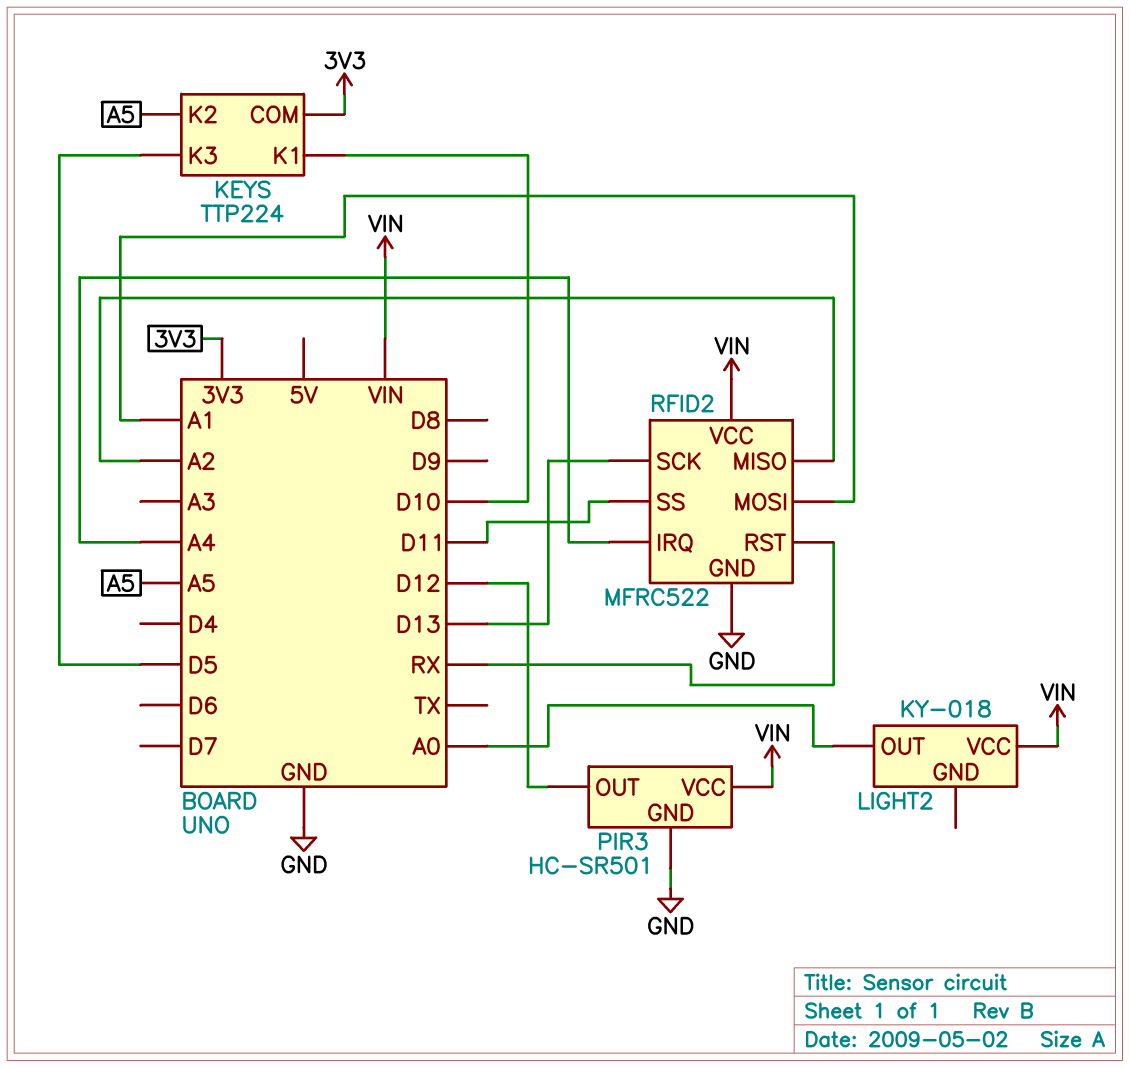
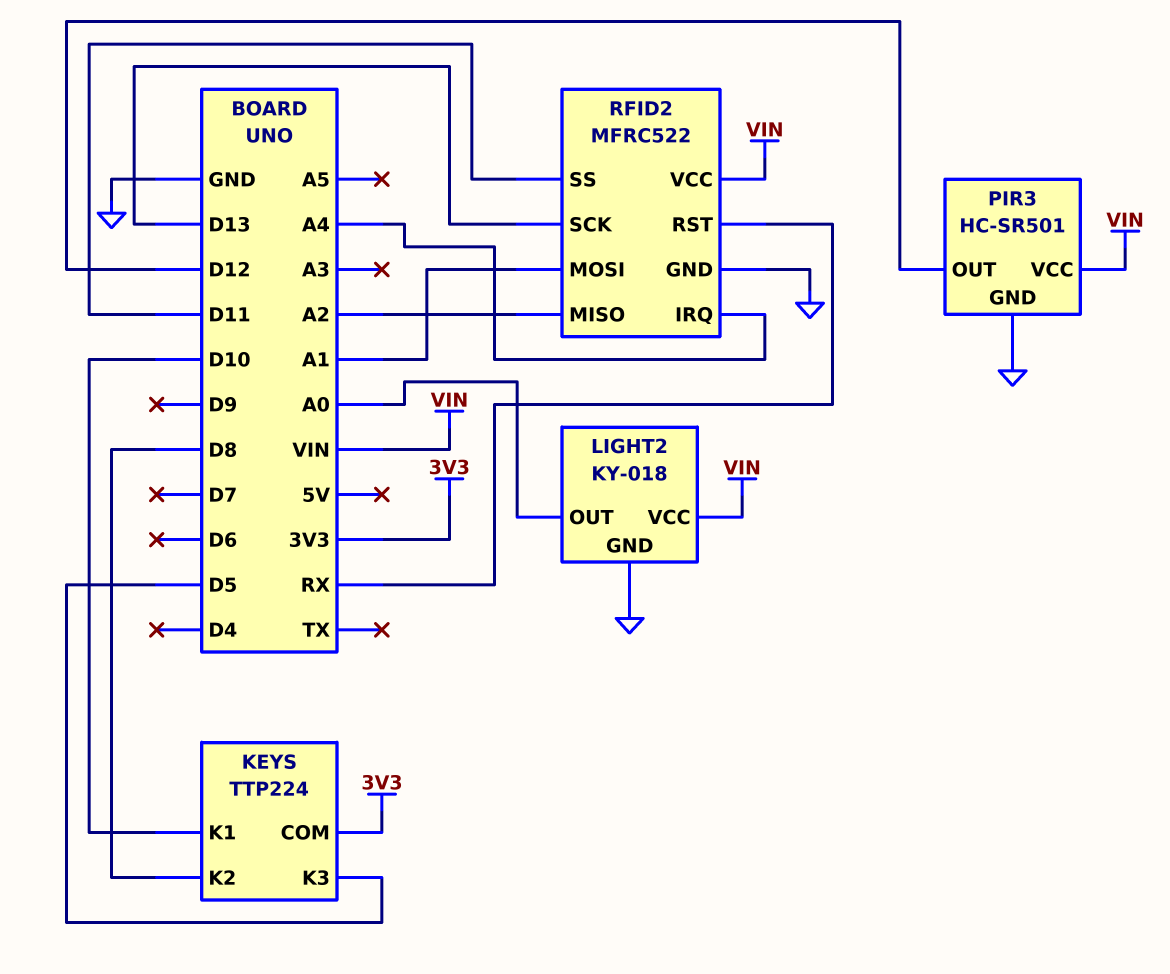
KEYS pin K2: A5 -> D8
LIGHT2 pin GND: none -> GND

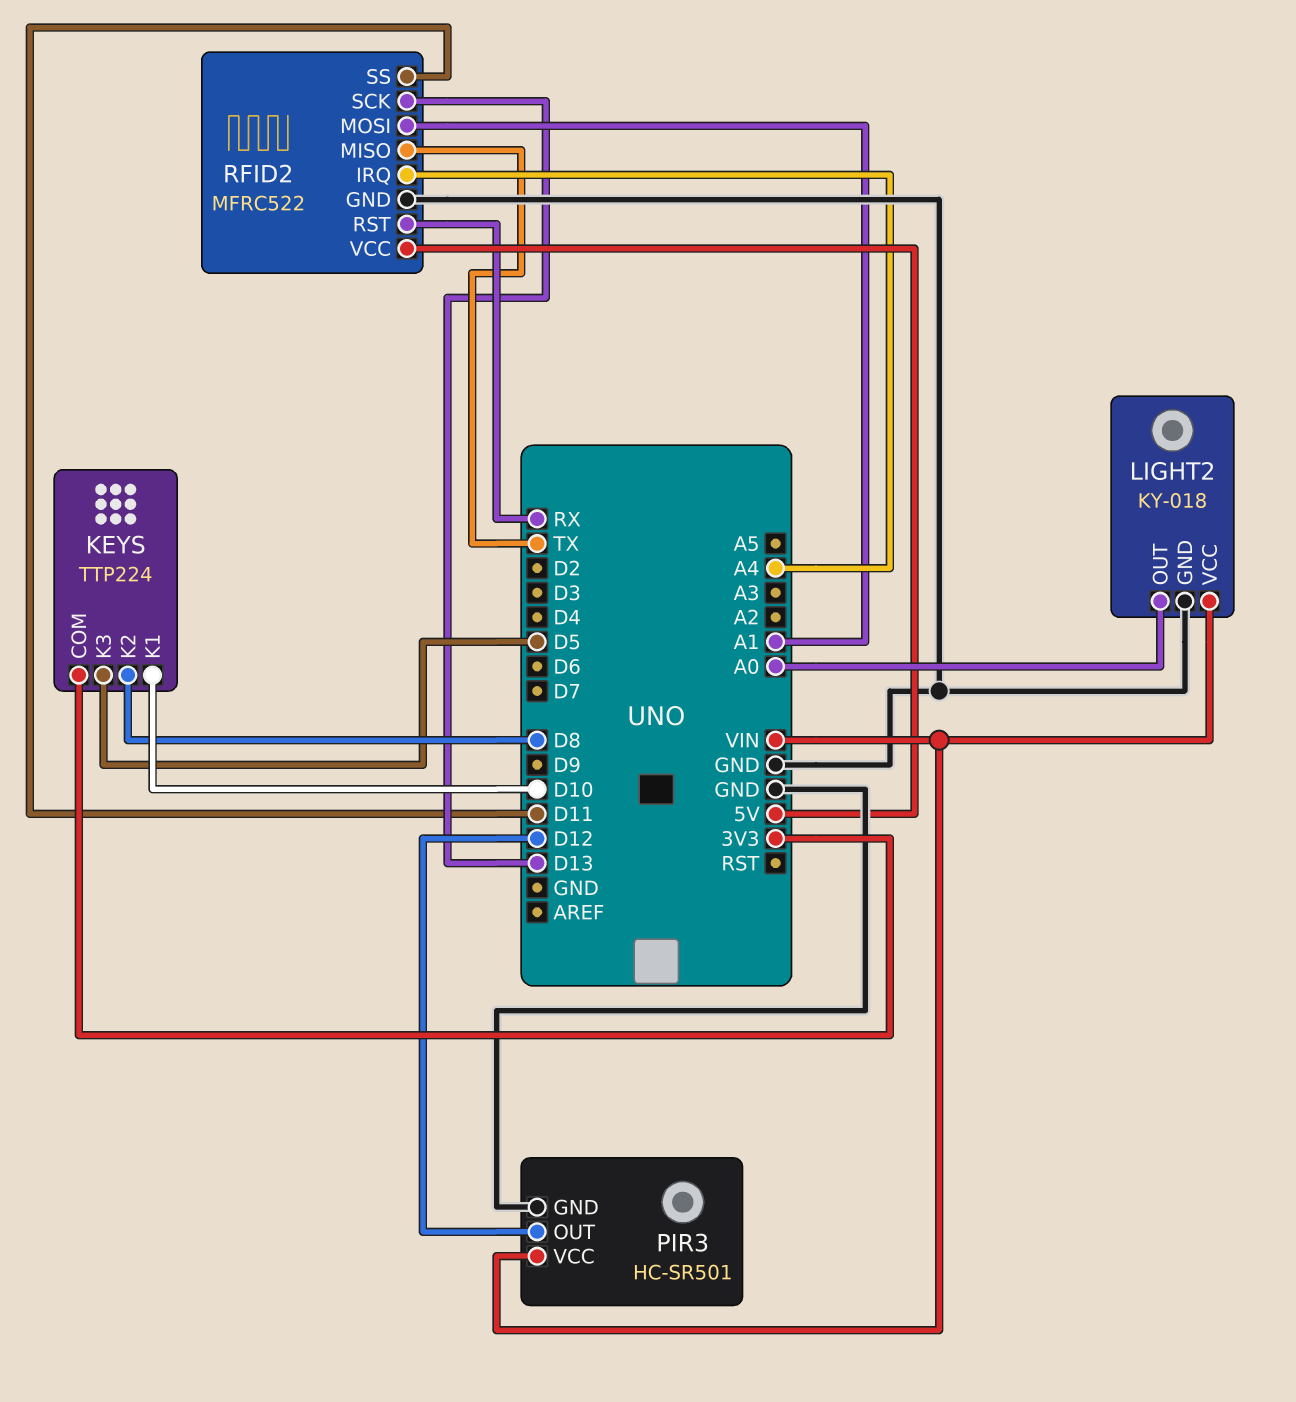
RFID2 pin MISO: A2 -> TX
RFID2 pin VCC: VIN -> 5V

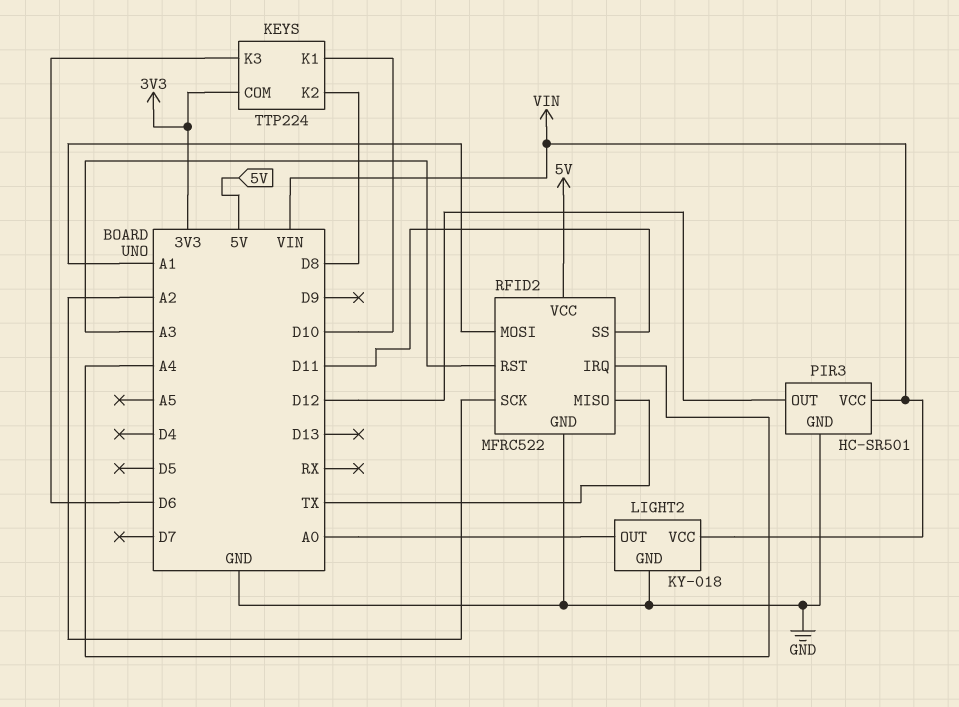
KEYS pin K3: D5 -> D6
RFID2 pin RST: RX -> A3
RFID2 pin SCK: D13 -> A2

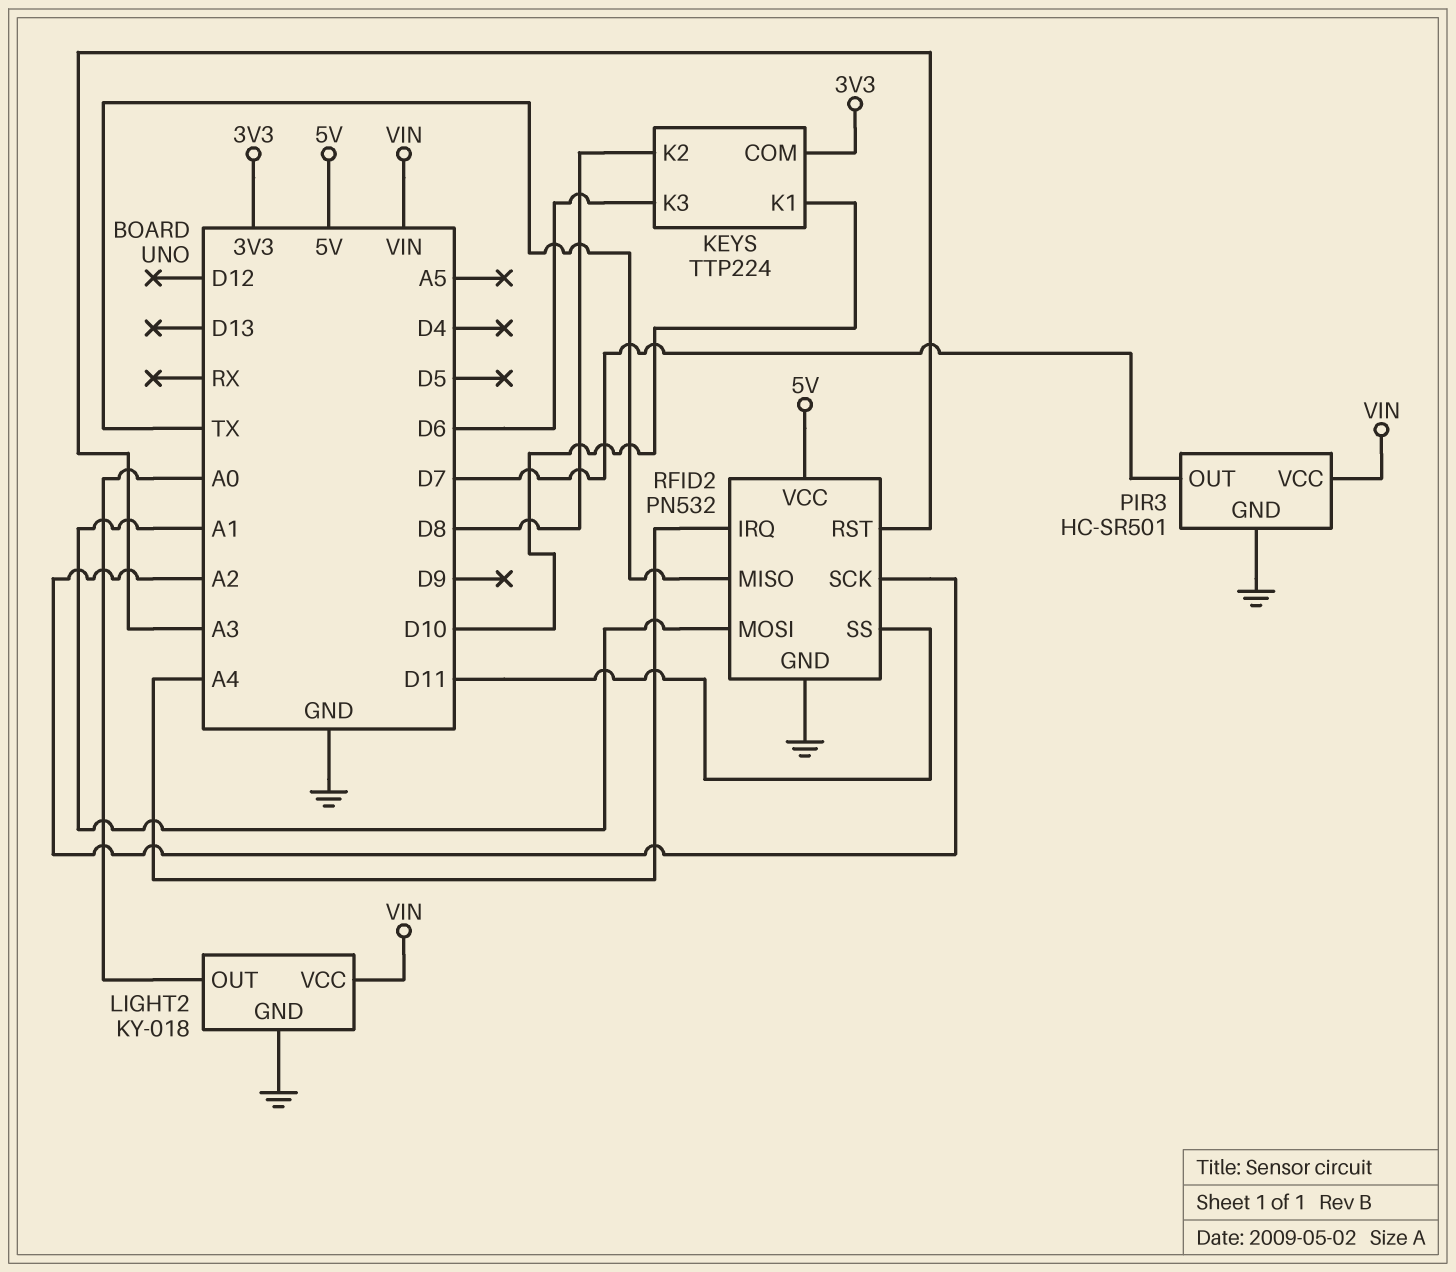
PIR3 pin OUT: D12 -> D7
RFID2: MFRC522 -> PN532

